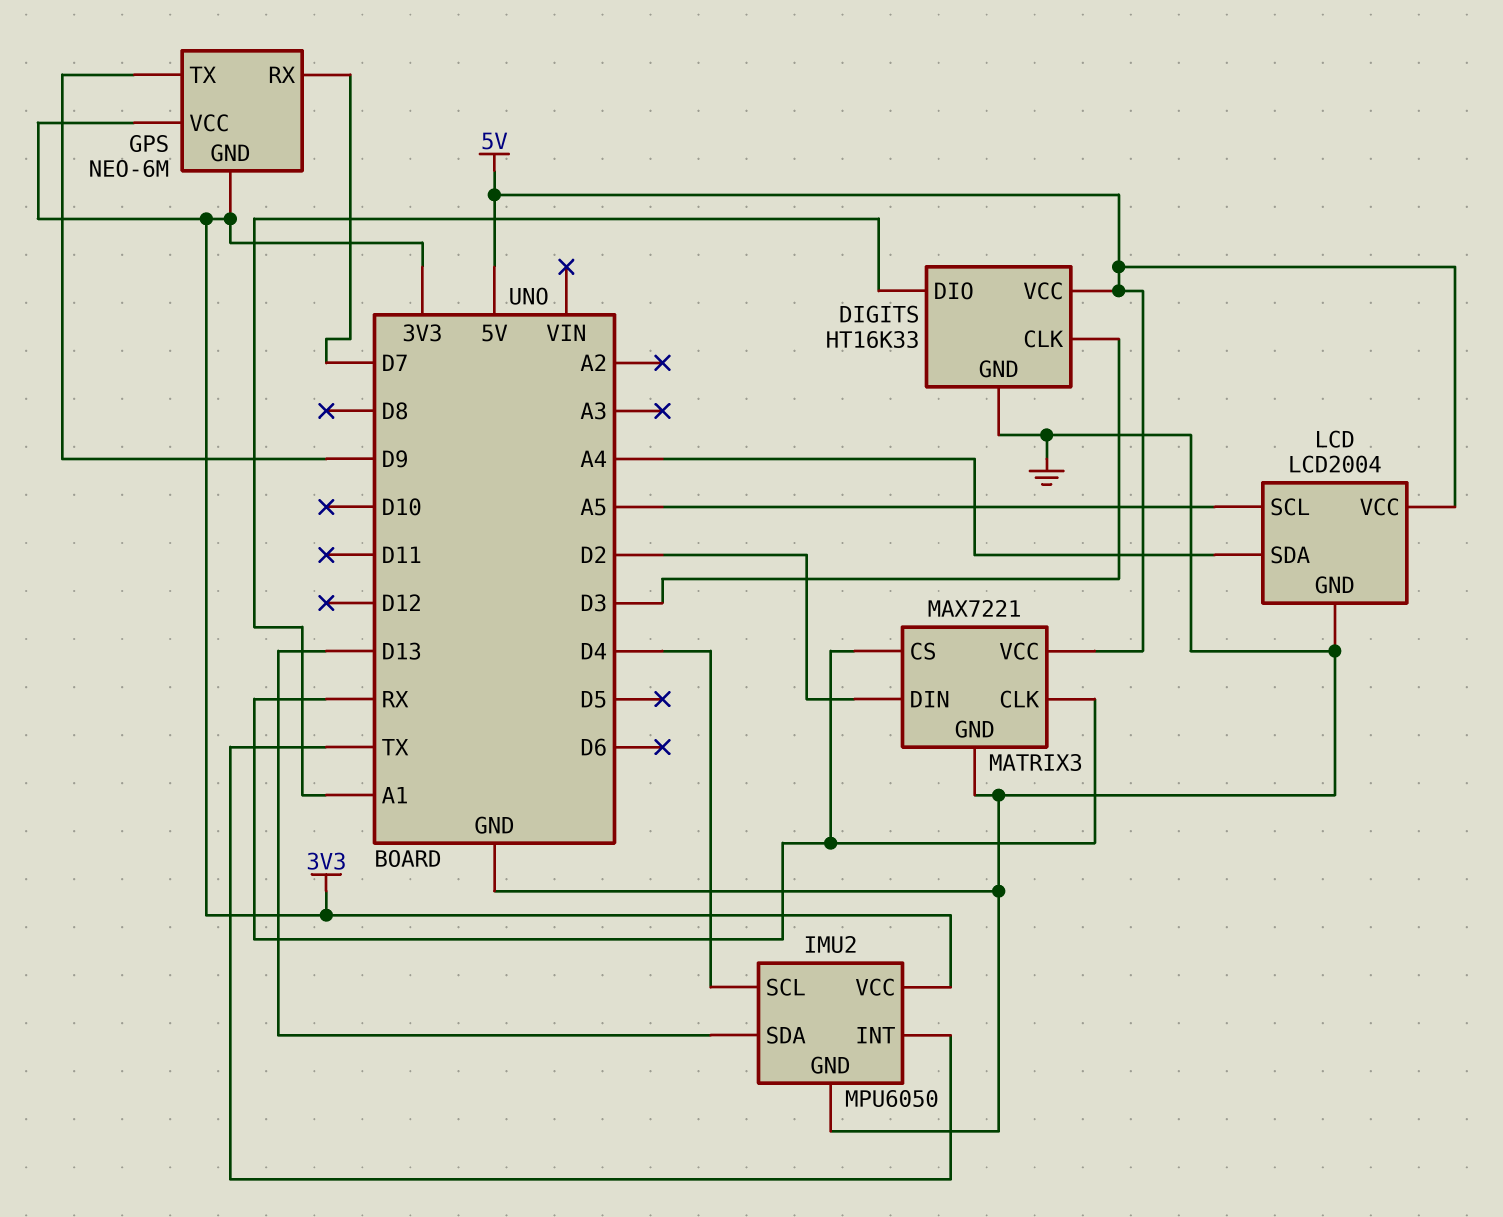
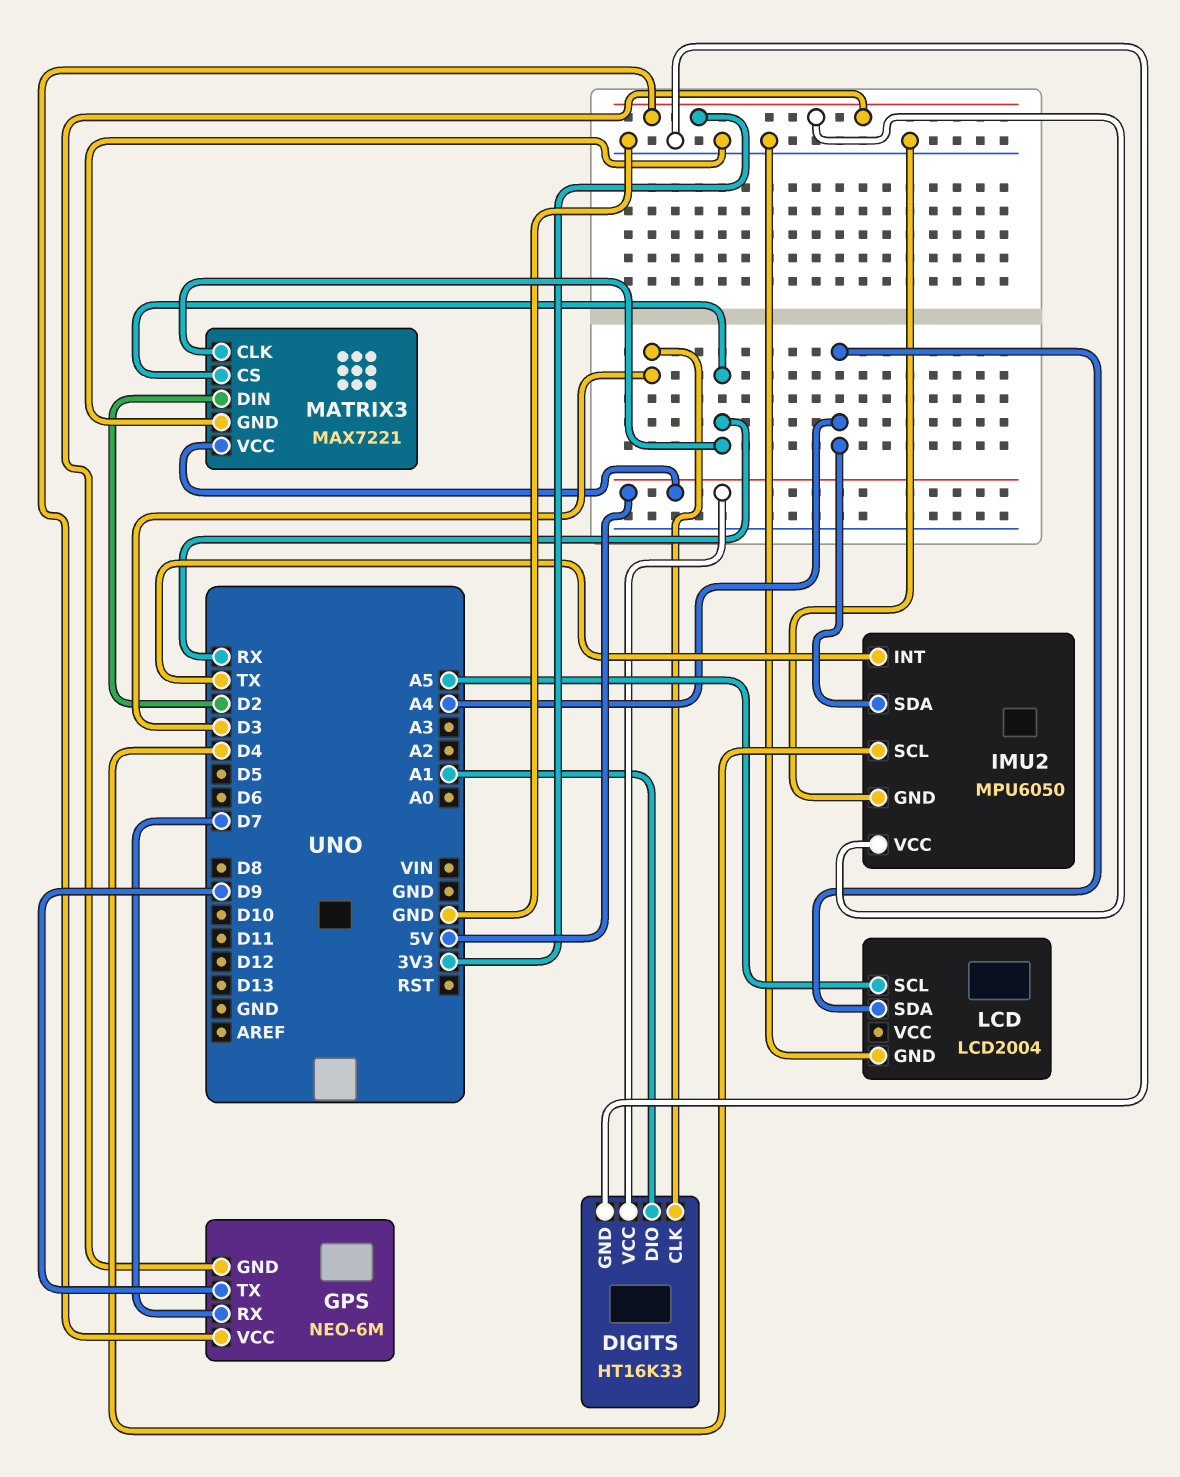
IMU2 pin SDA: D13 -> A4
LCD pin VCC: 5V -> none

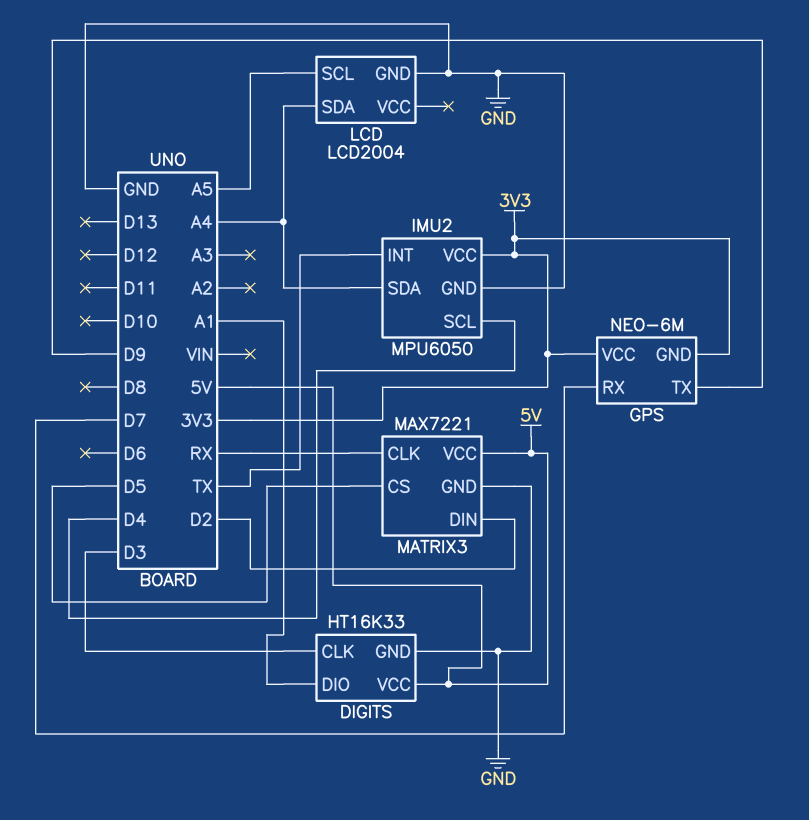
MATRIX3 pin CS: RX -> D5

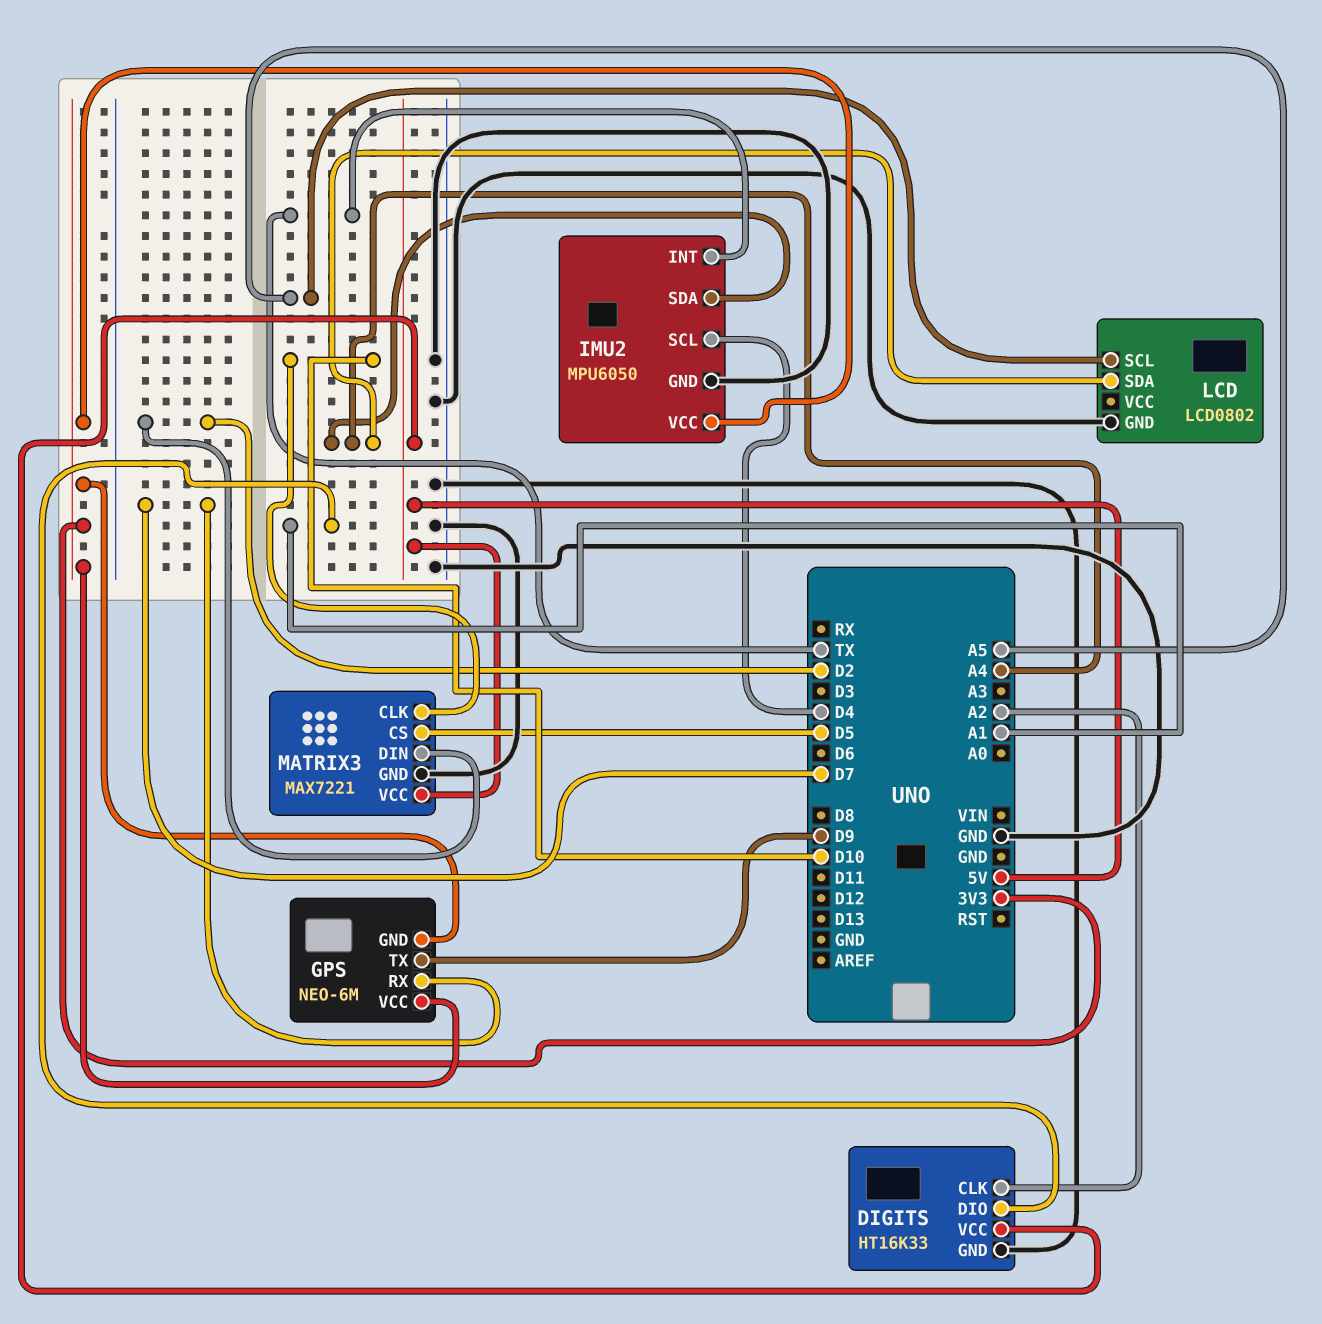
DIGITS pin CLK: D3 -> A2
LCD: LCD2004 -> LCD0802
MATRIX3 pin CLK: RX -> D10

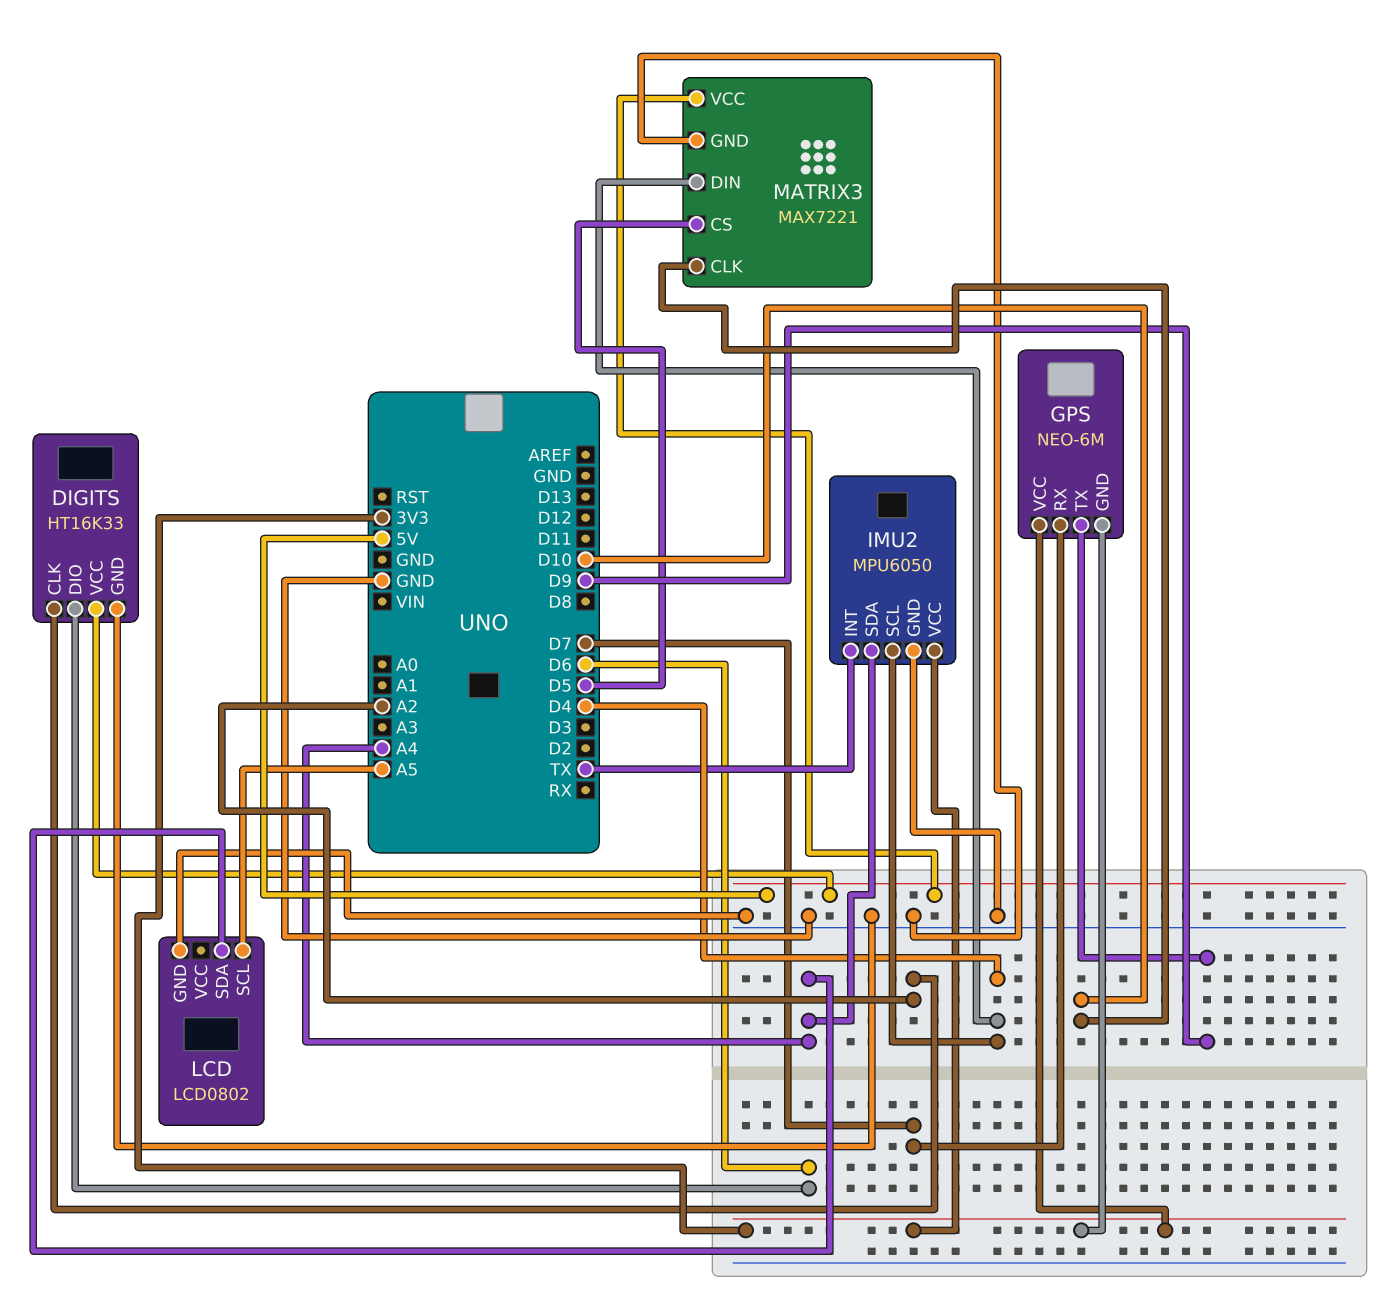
DIGITS pin DIO: A1 -> D6
MATRIX3 pin DIN: D2 -> D4

